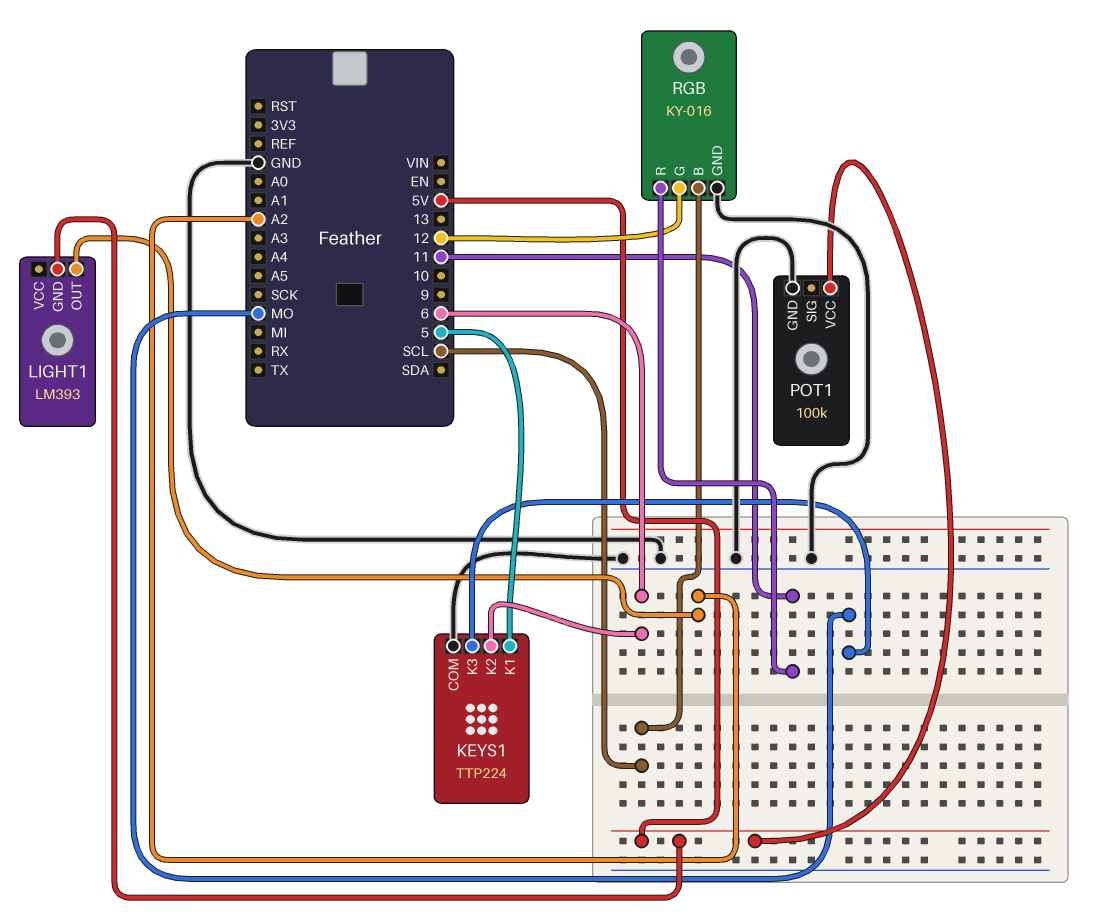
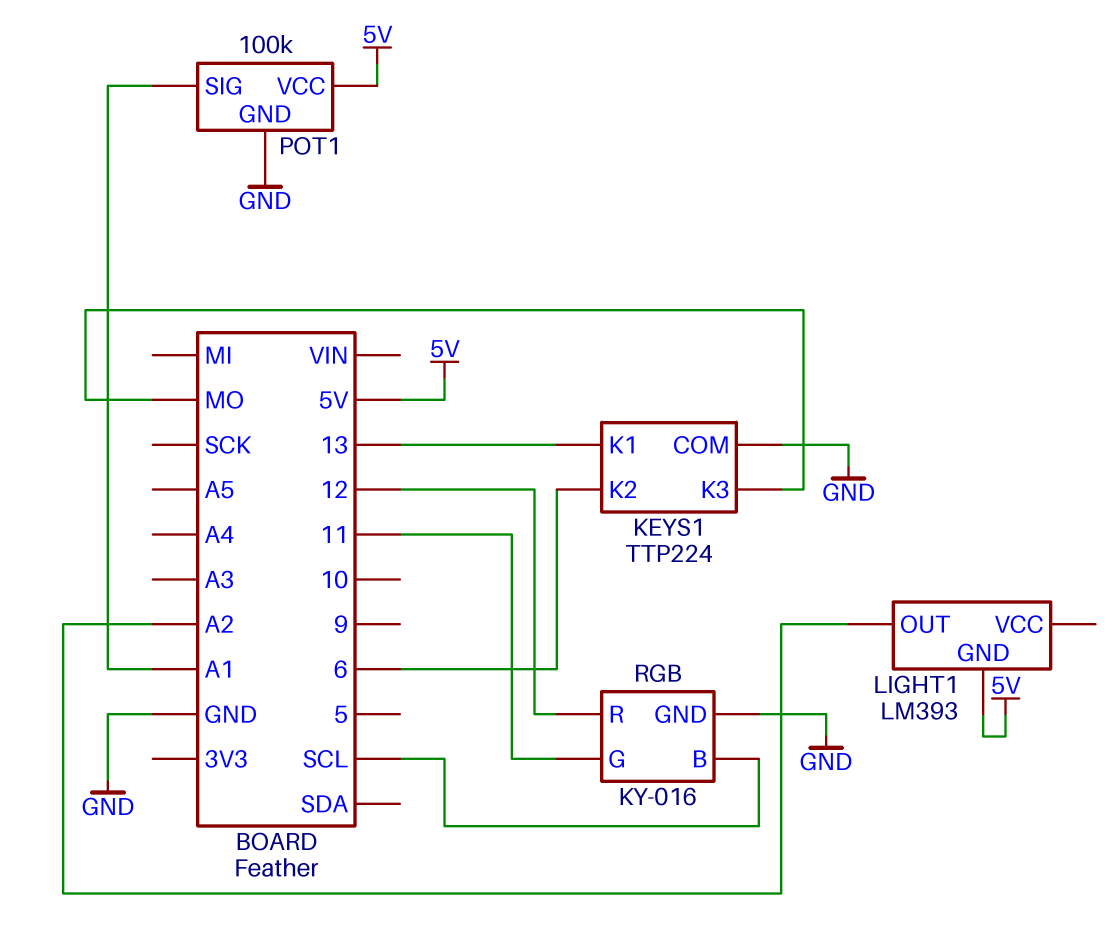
KEYS1 pin K1: 5 -> 13
POT1 pin SIG: none -> A1
RGB pin G: 12 -> 11
RGB pin R: 11 -> 12

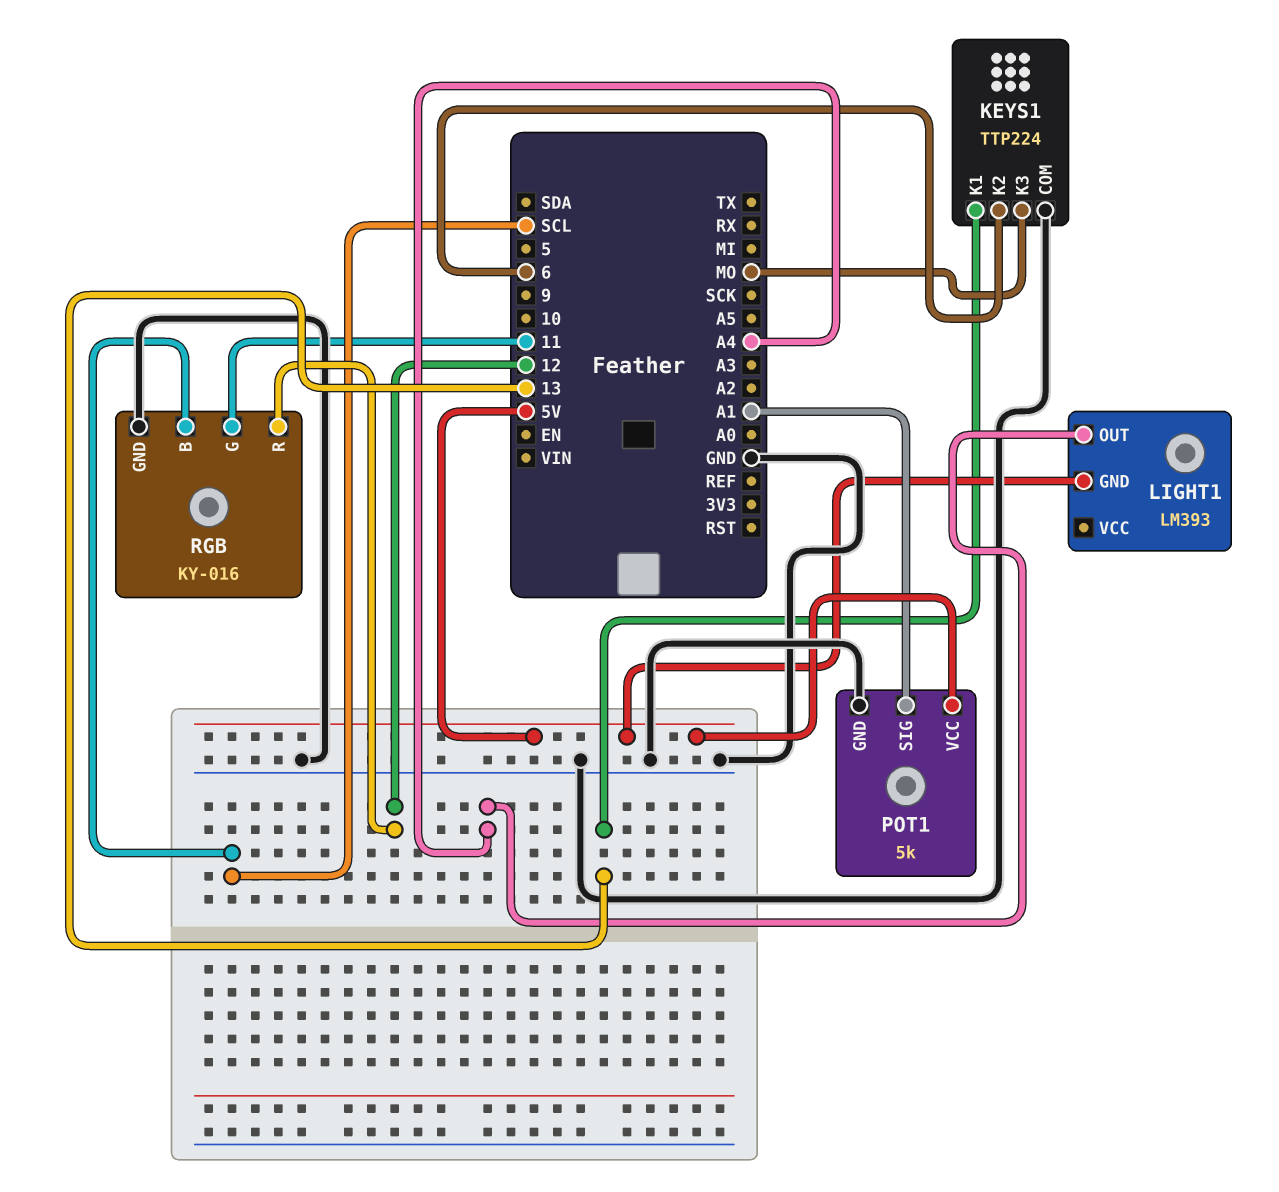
LIGHT1 pin OUT: A2 -> A4
POT1: 100k -> 5k

